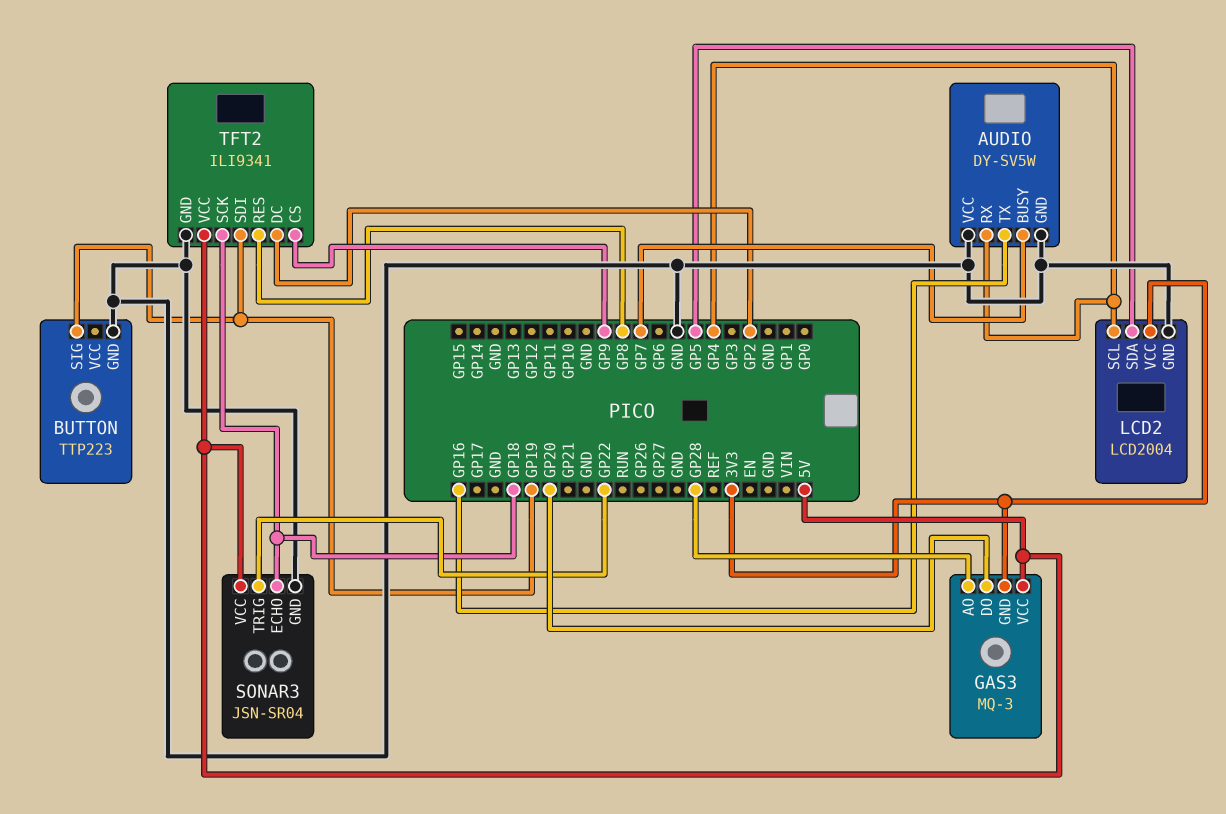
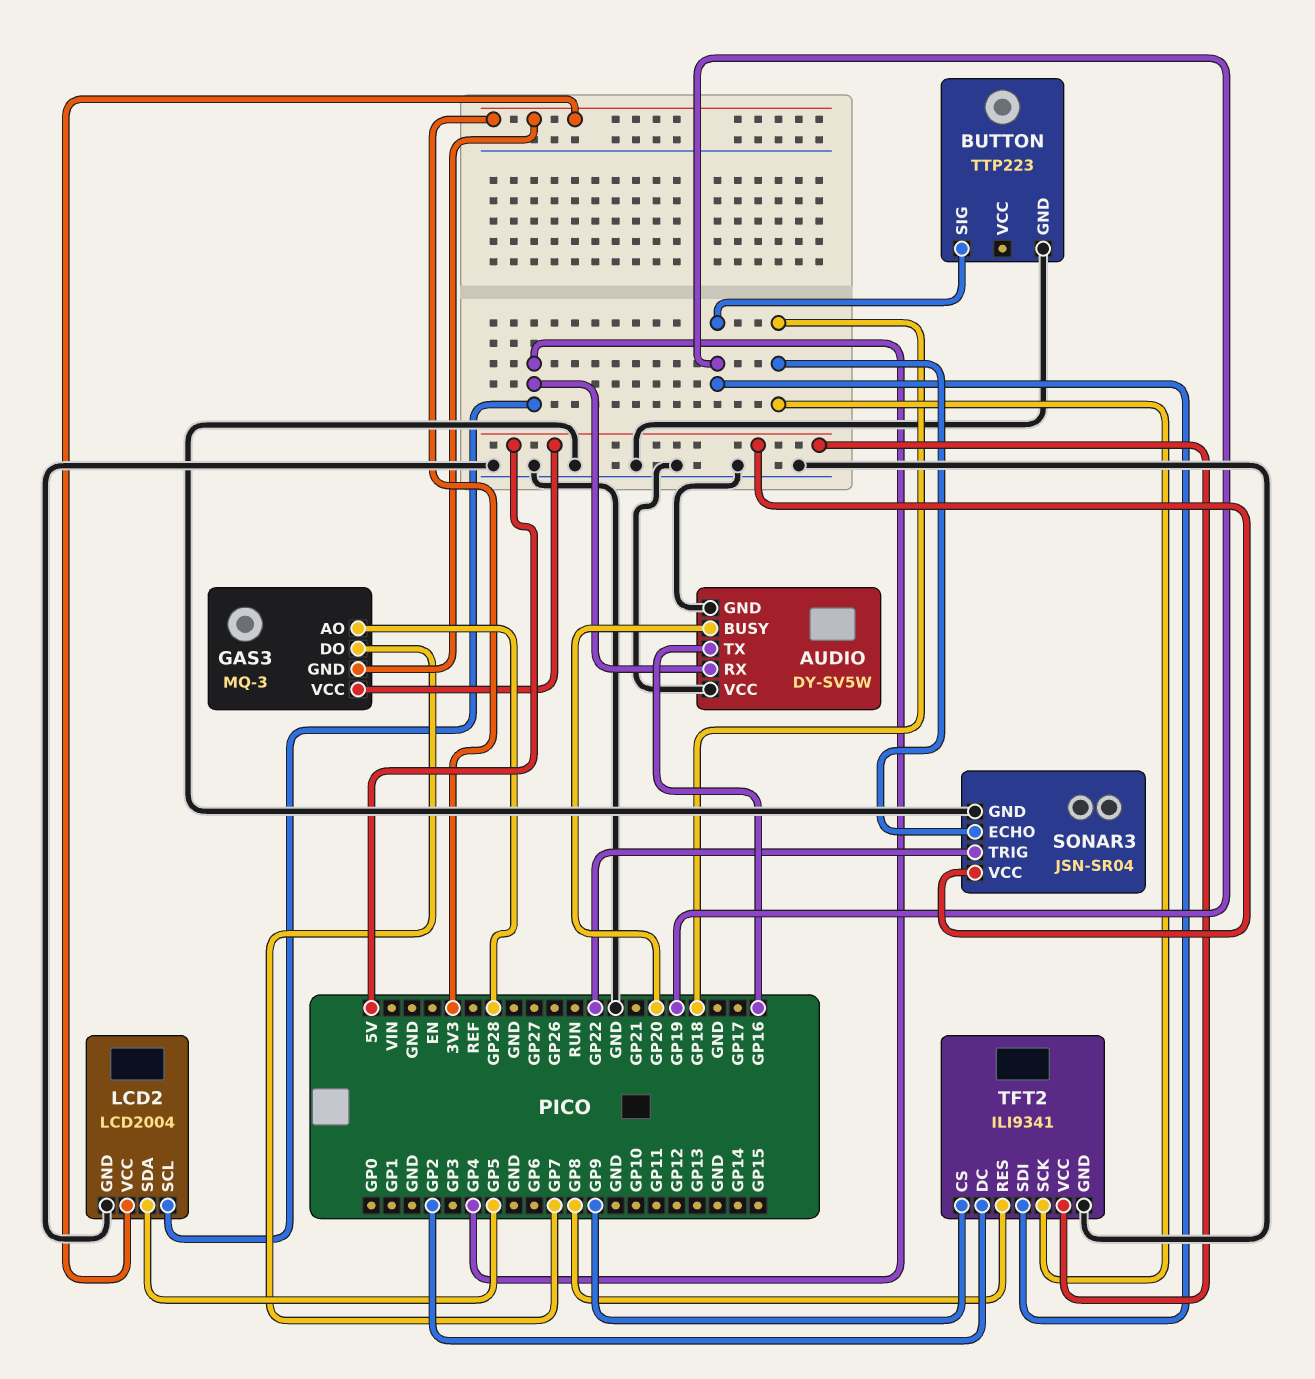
AUDIO pin BUSY: GP7 -> GP20
GAS3 pin DO: GP20 -> GP7

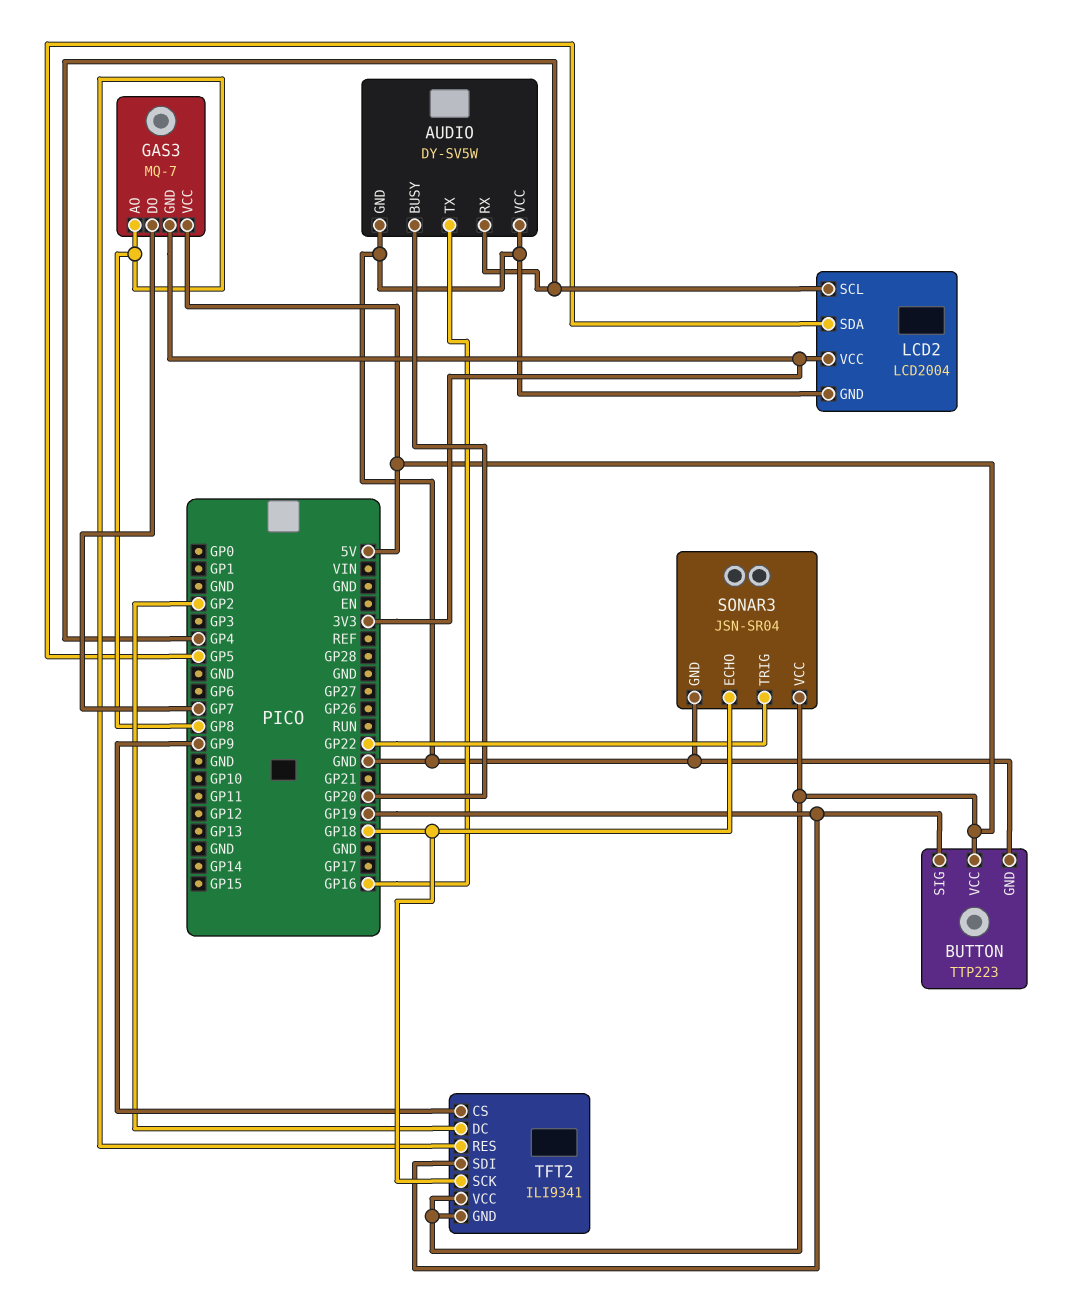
BUTTON pin VCC: none -> 5V
GAS3: MQ-3 -> MQ-7
GAS3 pin AO: GP28 -> GP8
TFT2 pin GND: GND -> 5V

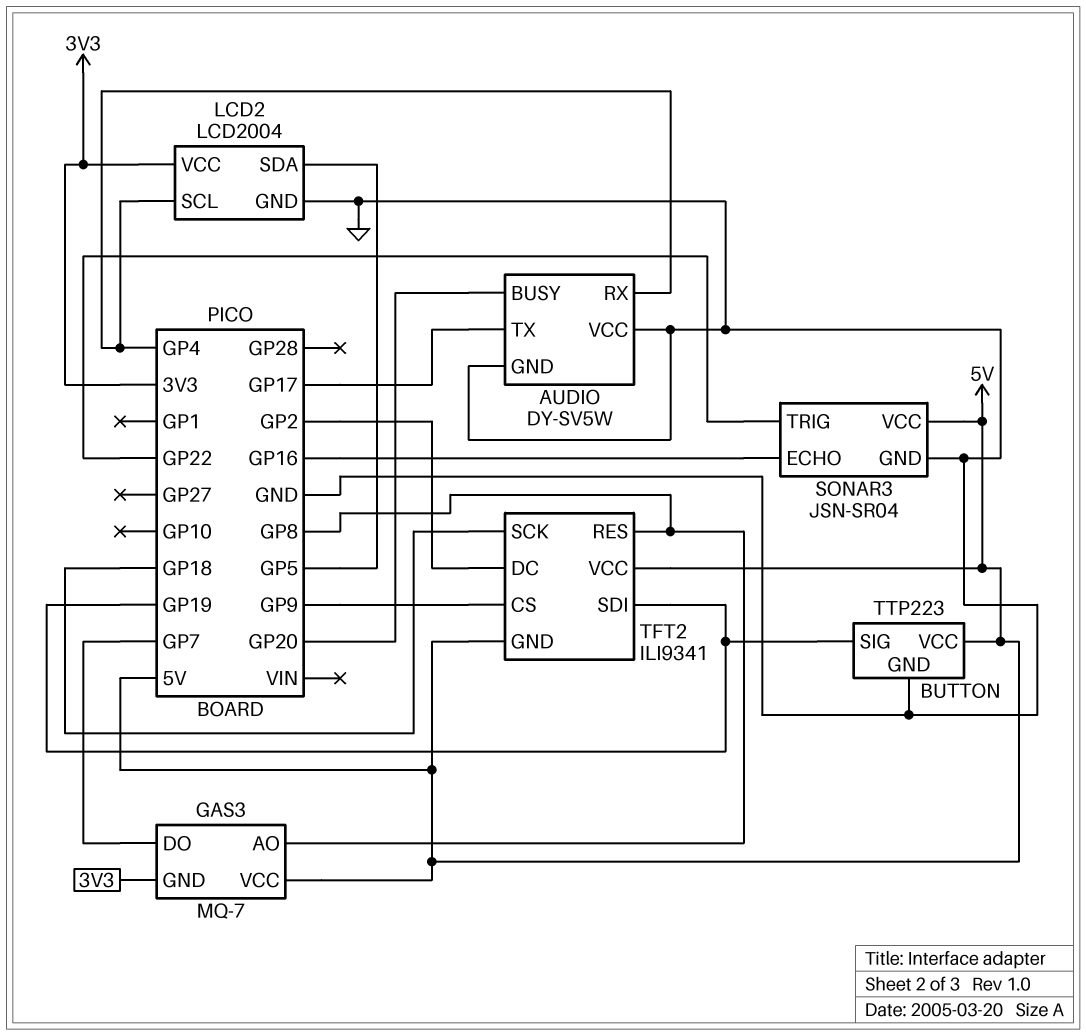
AUDIO pin TX: GP16 -> GP17
SONAR3 pin ECHO: GP18 -> GP16

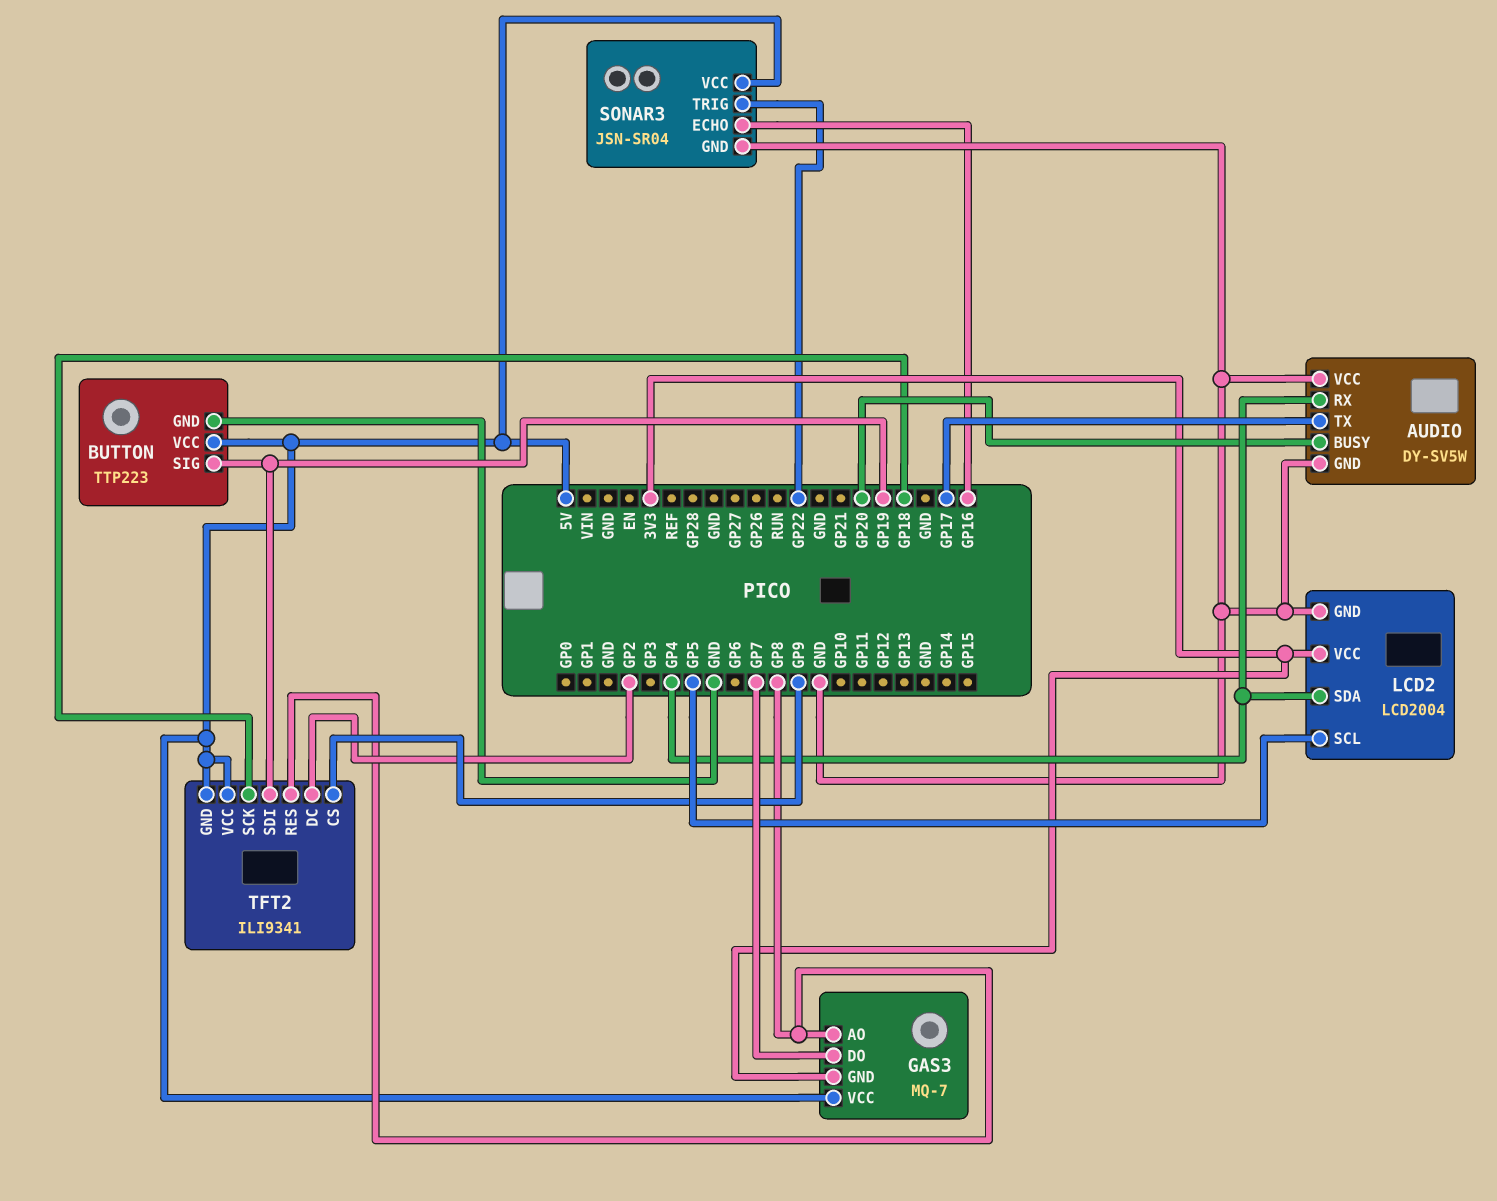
LCD2 pin SCL: GP4 -> GP5
LCD2 pin SDA: GP5 -> GP4

